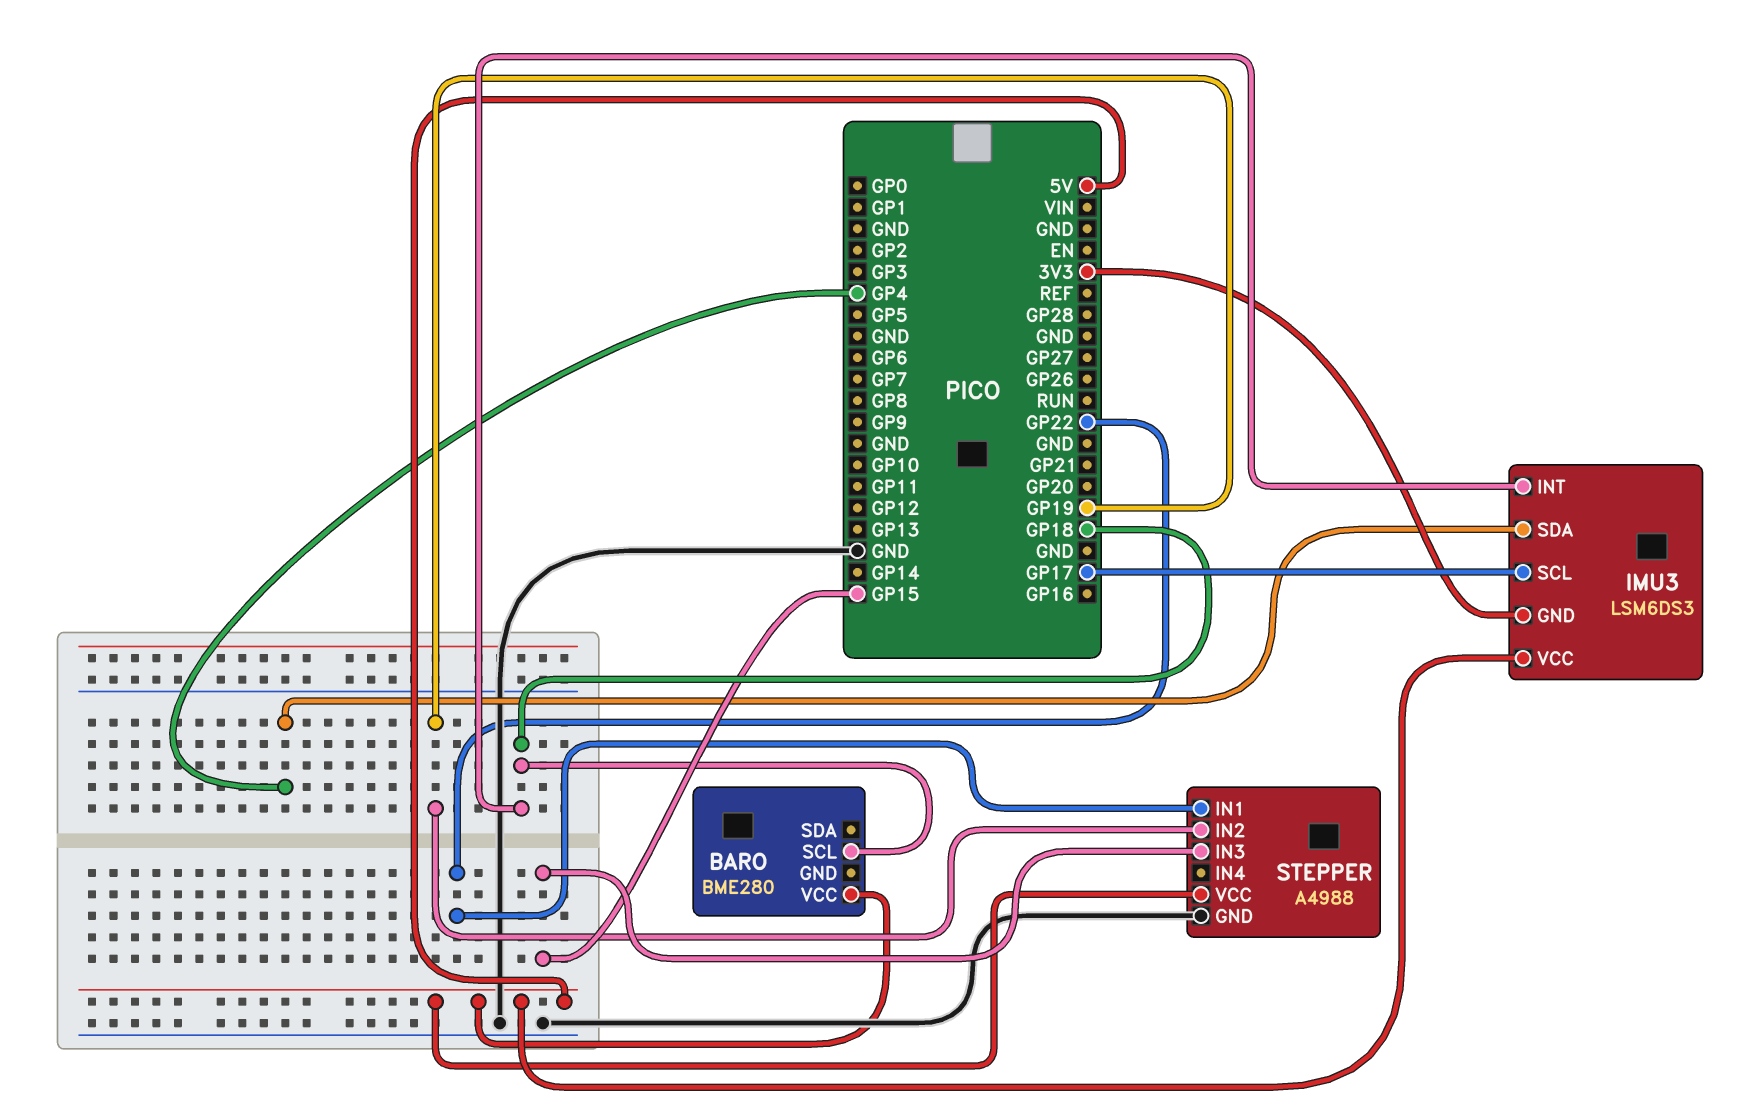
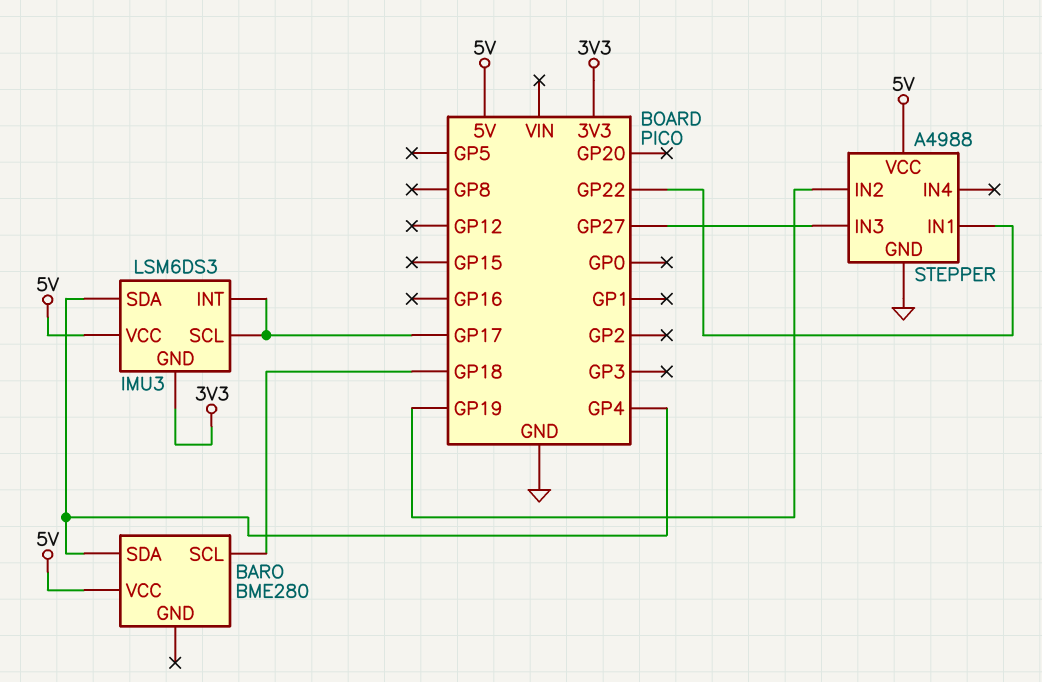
BARO pin SDA: none -> GP4
IMU3 pin INT: GP18 -> GP17
STEPPER pin IN3: GP15 -> GP27

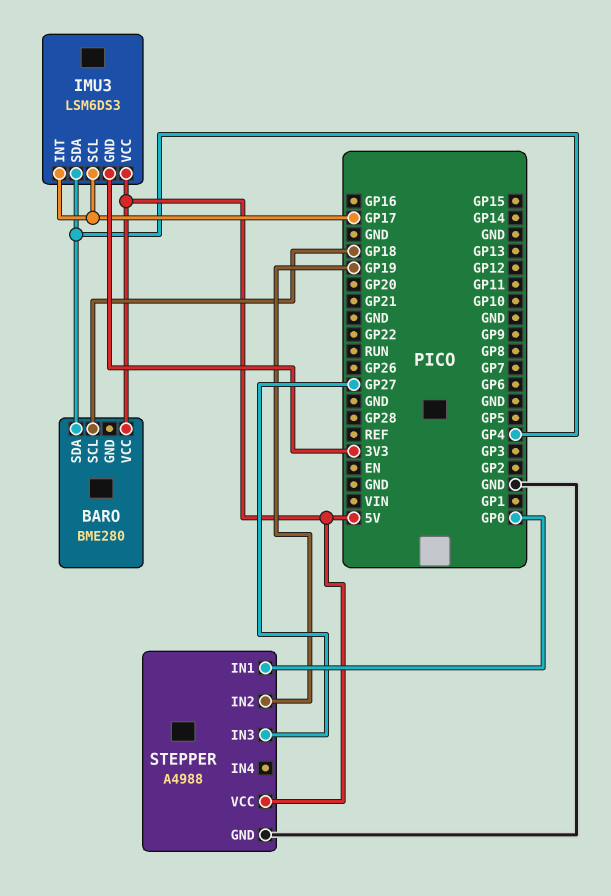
STEPPER pin IN1: GP22 -> GP0

